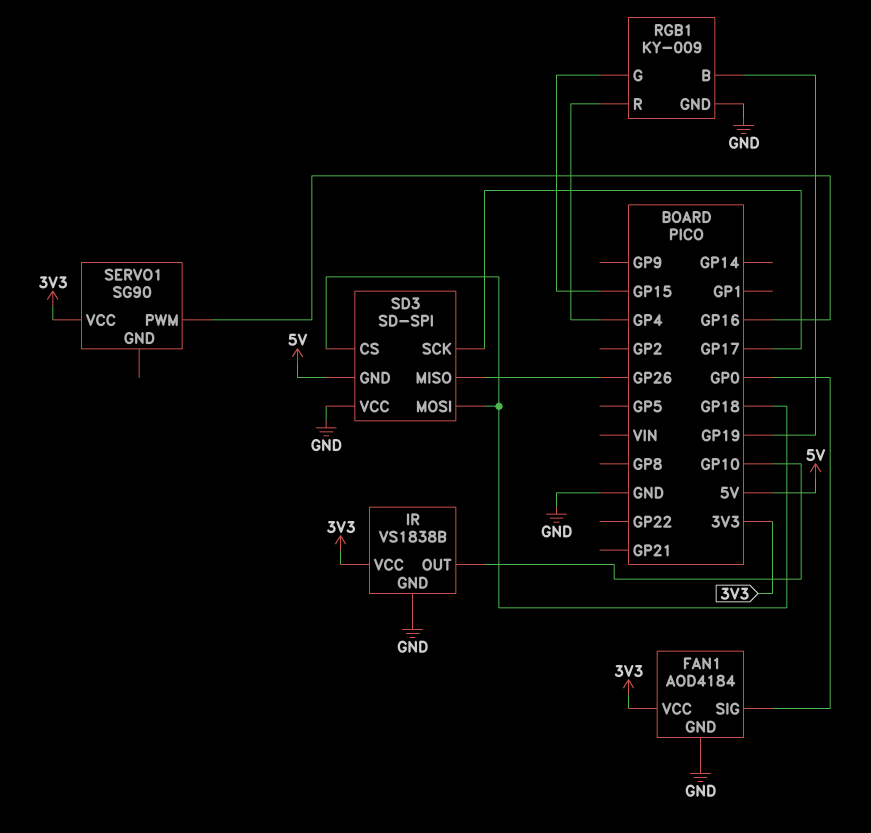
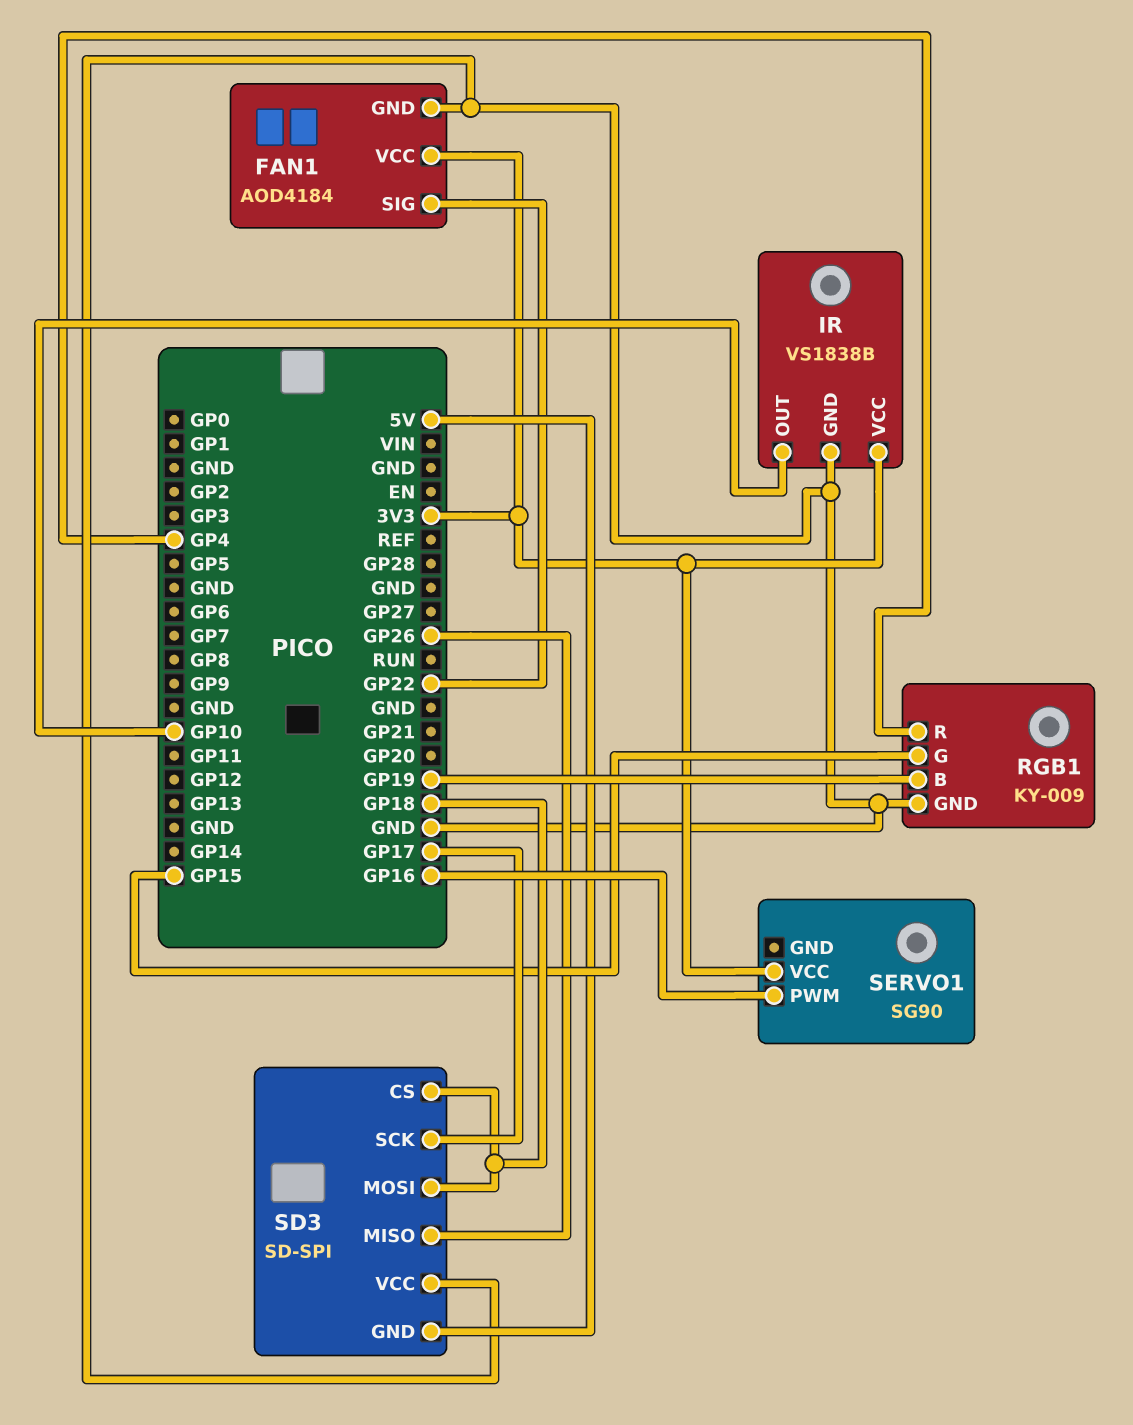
FAN1 pin SIG: GP0 -> GP22

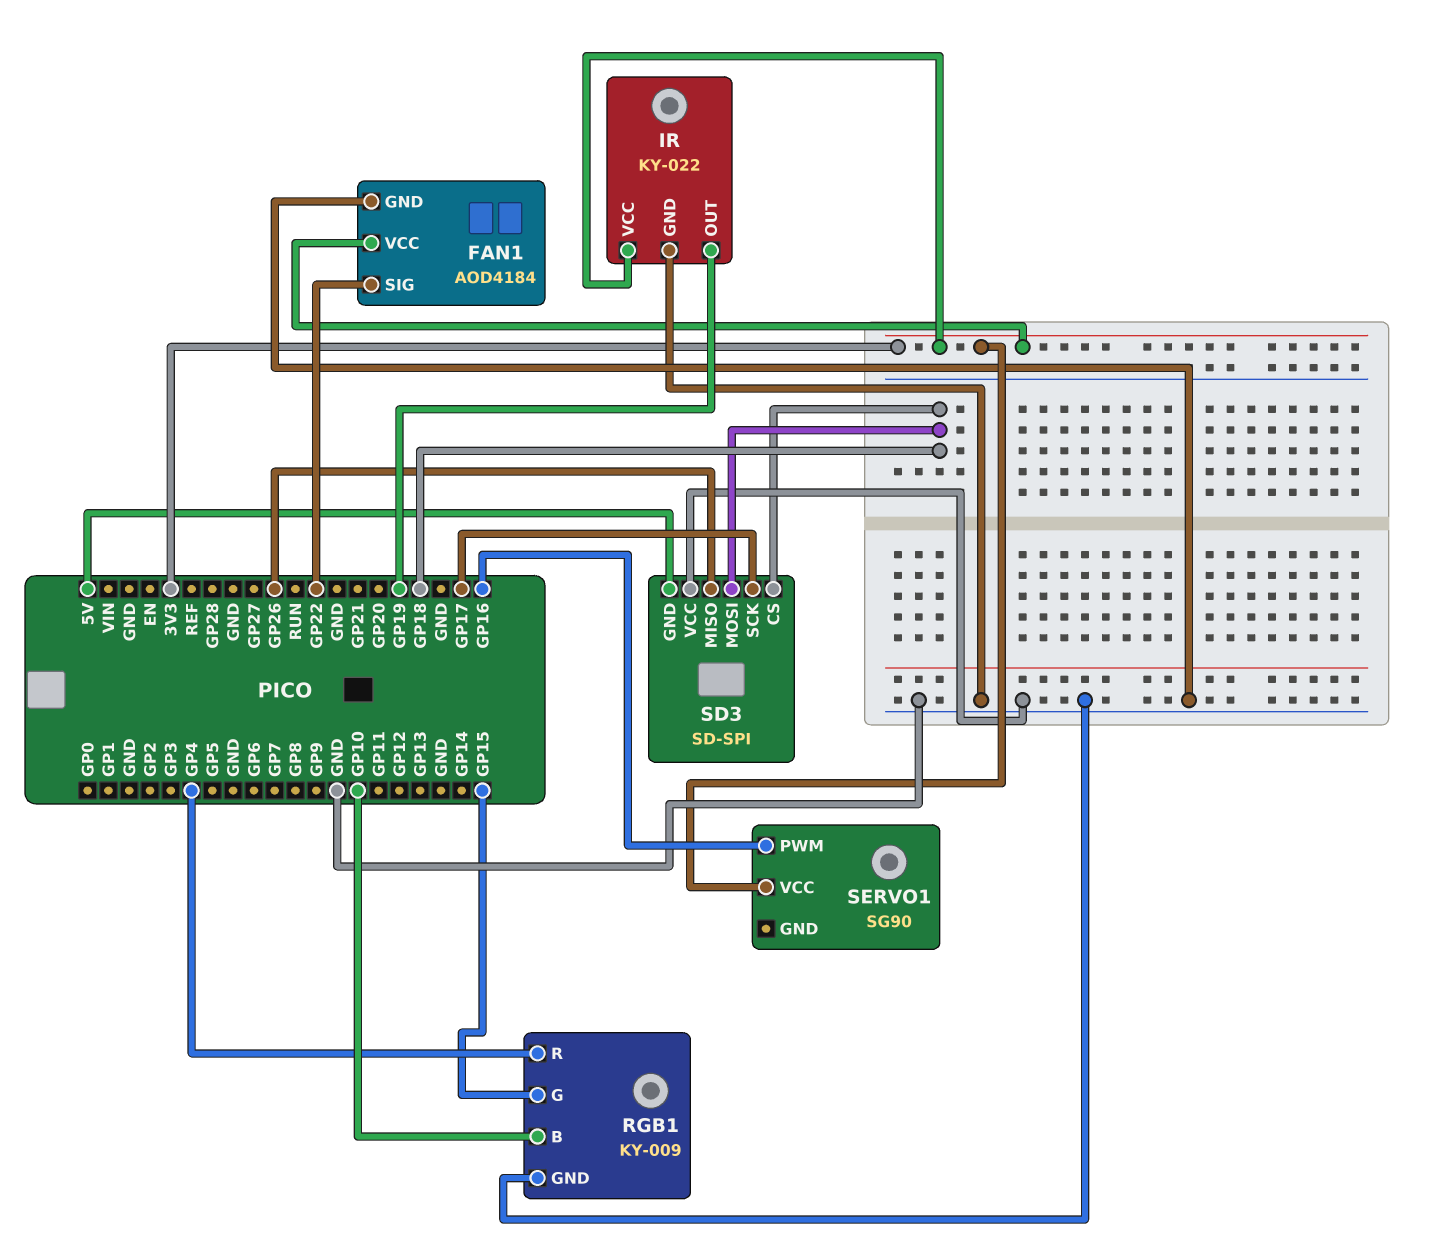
IR: VS1838B -> KY-022
IR pin OUT: GP10 -> GP19
RGB1 pin B: GP19 -> GP10

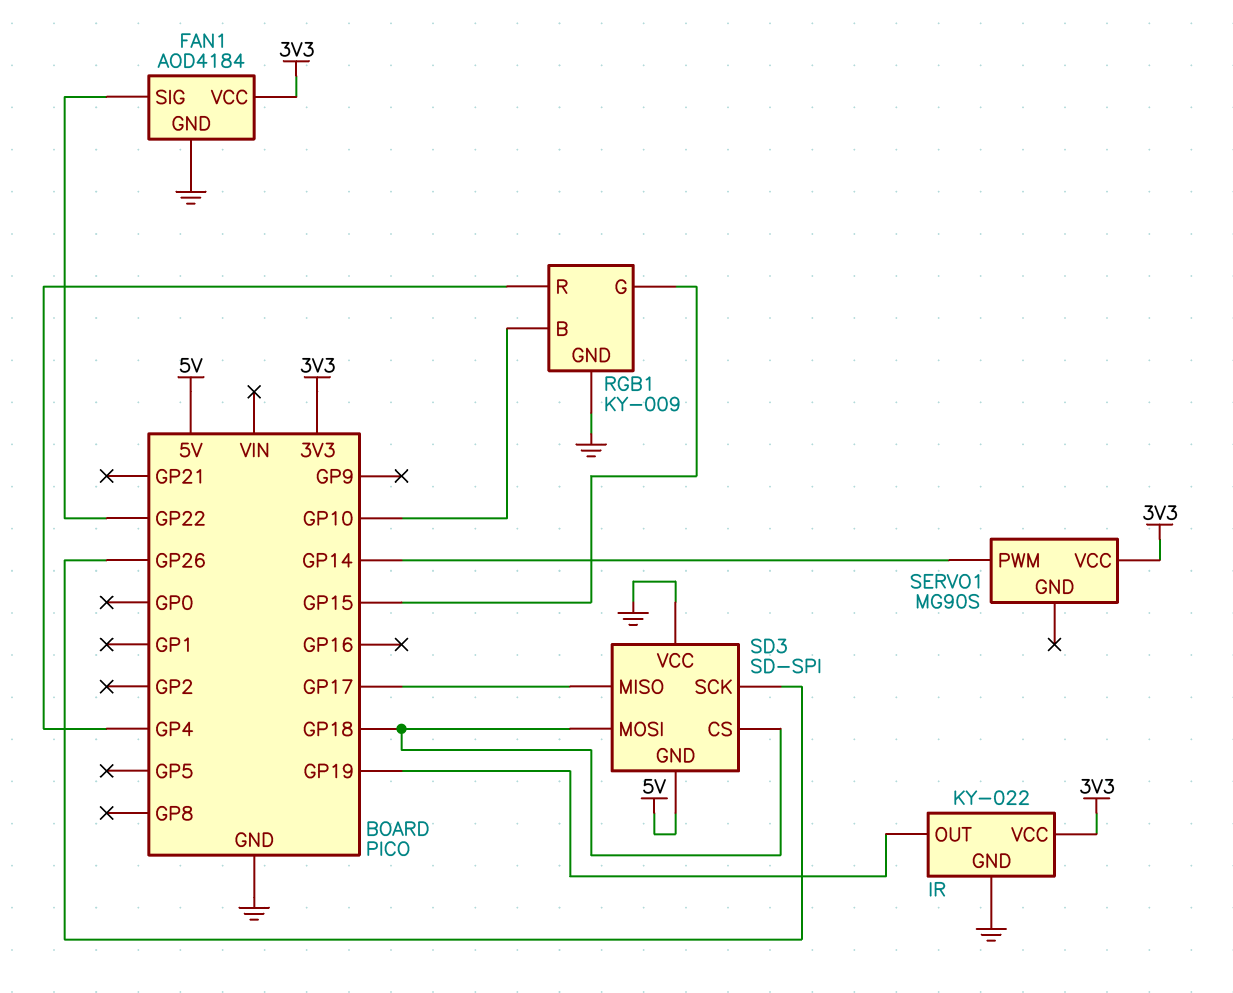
SD3 pin MISO: GP26 -> GP17
SD3 pin SCK: GP17 -> GP26
SERVO1: SG90 -> MG90S
SERVO1 pin PWM: GP16 -> GP14

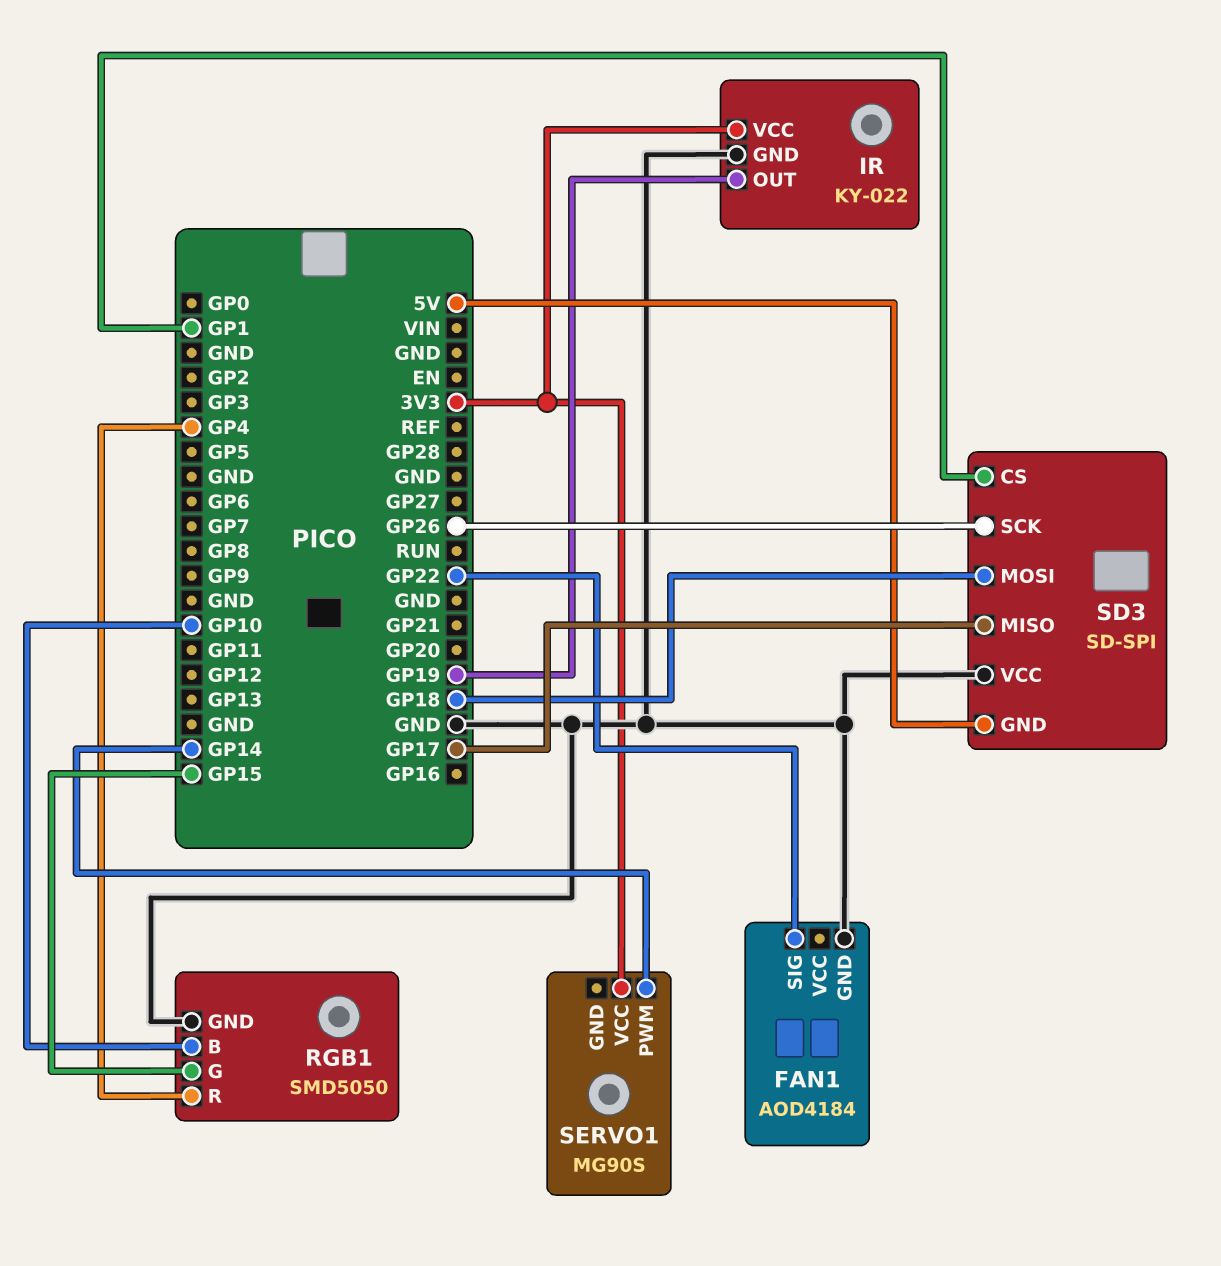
FAN1 pin VCC: 3V3 -> none
RGB1: KY-009 -> SMD5050
SD3 pin CS: GP18 -> GP1

